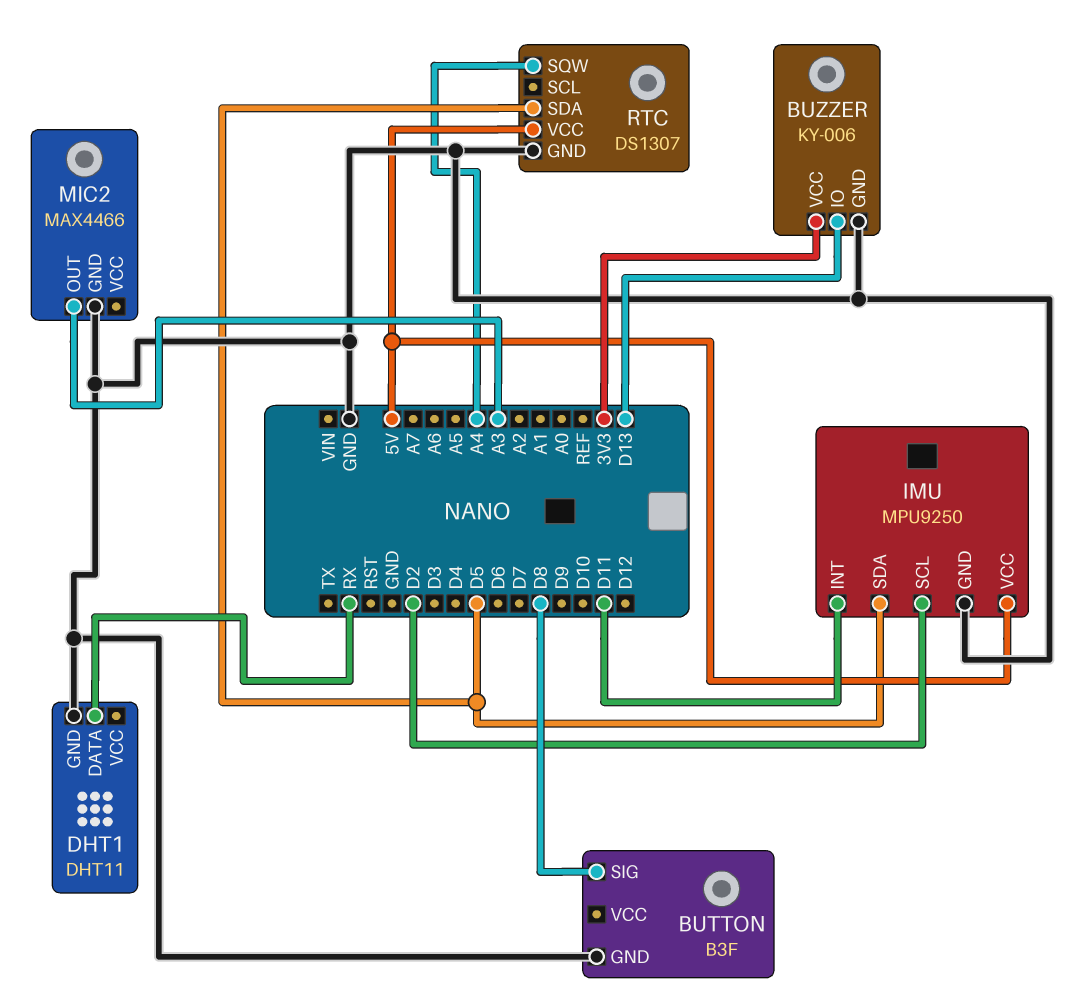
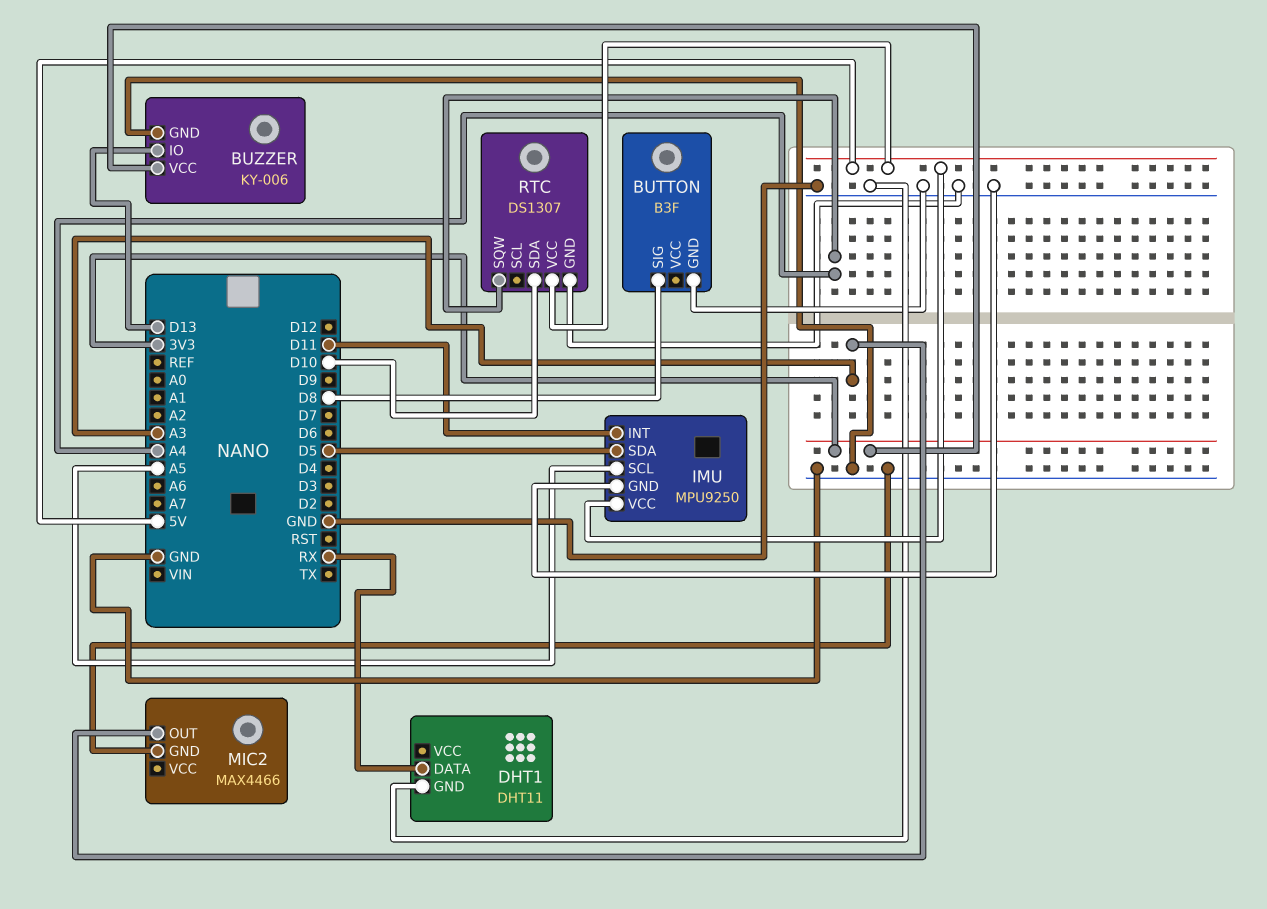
IMU pin SCL: D2 -> A5
RTC pin SDA: D5 -> D10

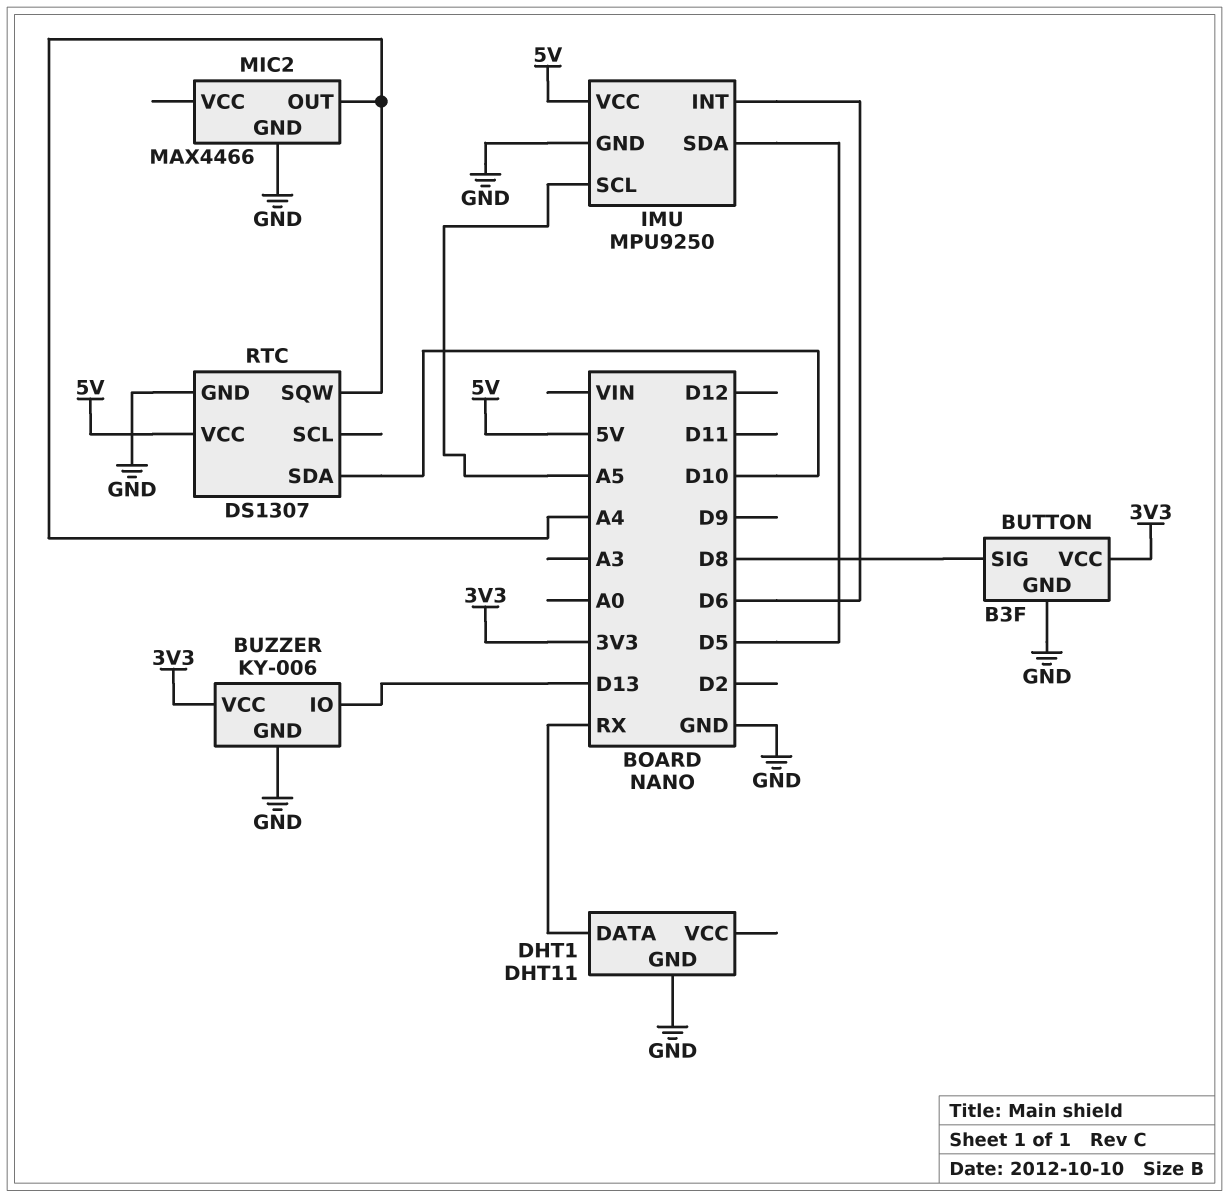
BUTTON pin VCC: none -> 3V3
IMU pin INT: D11 -> D6
MIC2 pin OUT: A3 -> A4

